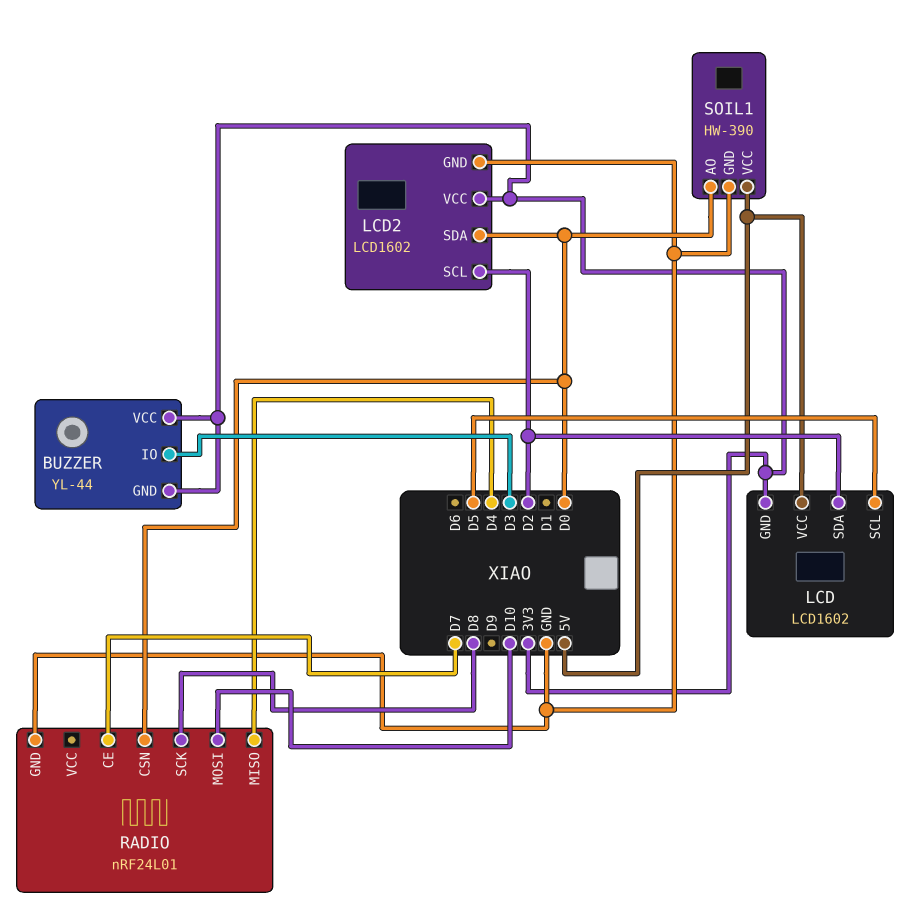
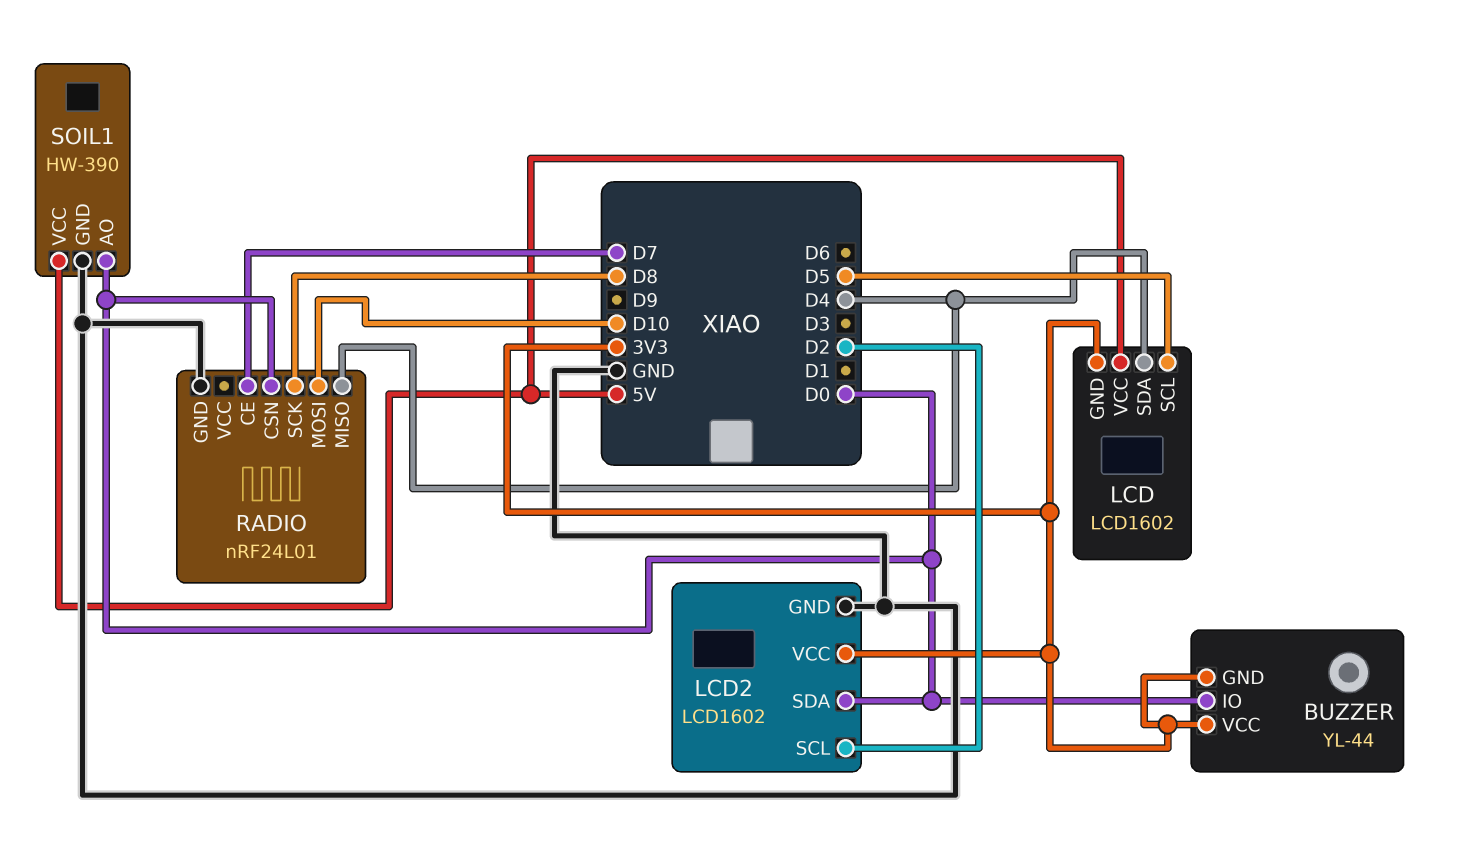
BUZZER pin IO: D3 -> D0
LCD pin SDA: D2 -> D4

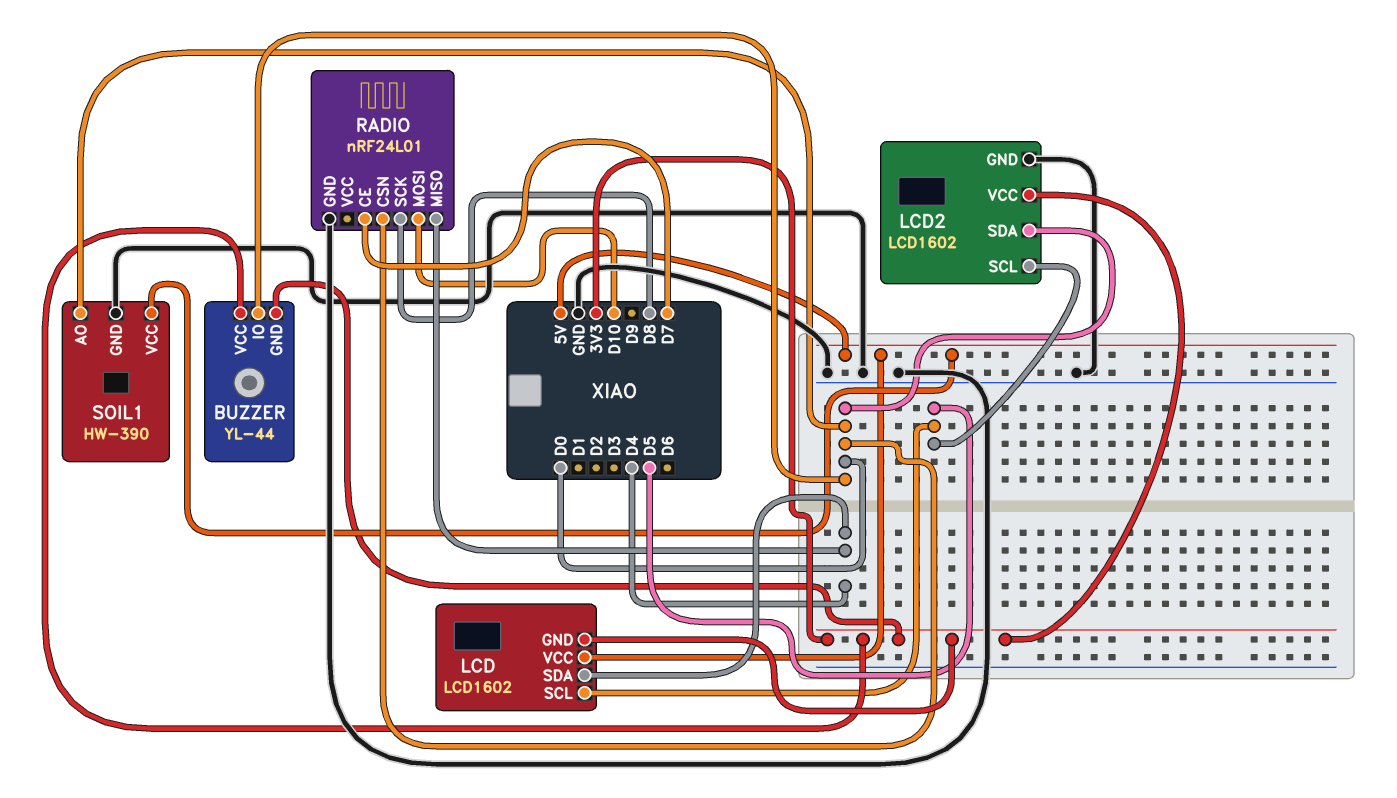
LCD2 pin SCL: D2 -> D5

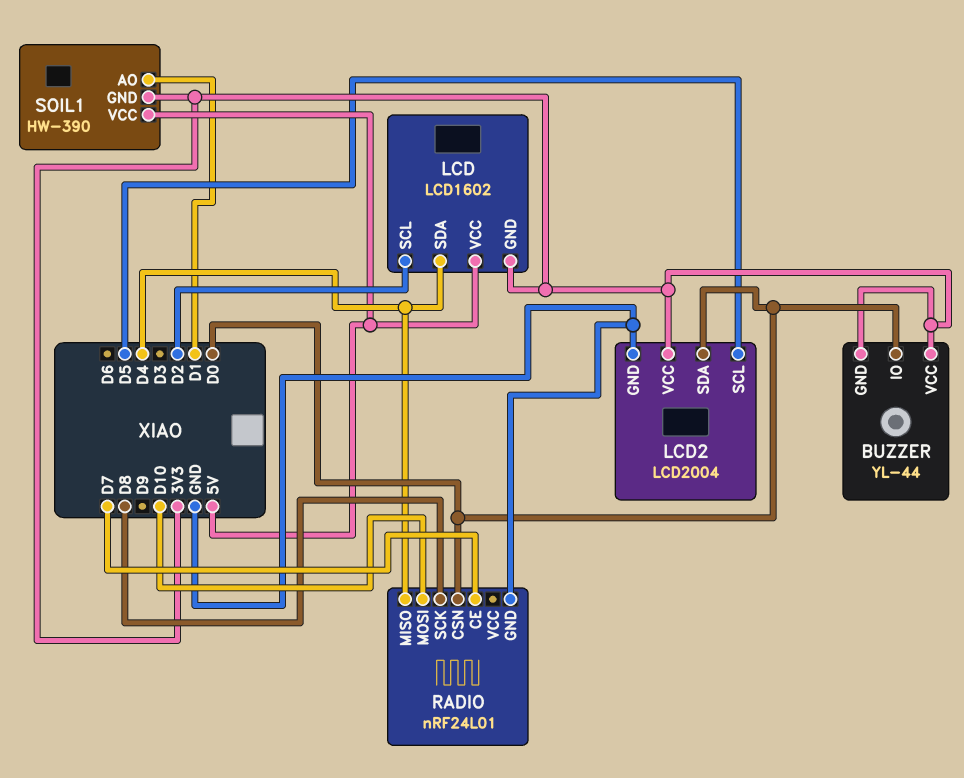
LCD pin SCL: D5 -> D2
LCD2: LCD1602 -> LCD2004
SOIL1 pin AO: D0 -> D1
SOIL1 pin GND: GND -> 3V3

